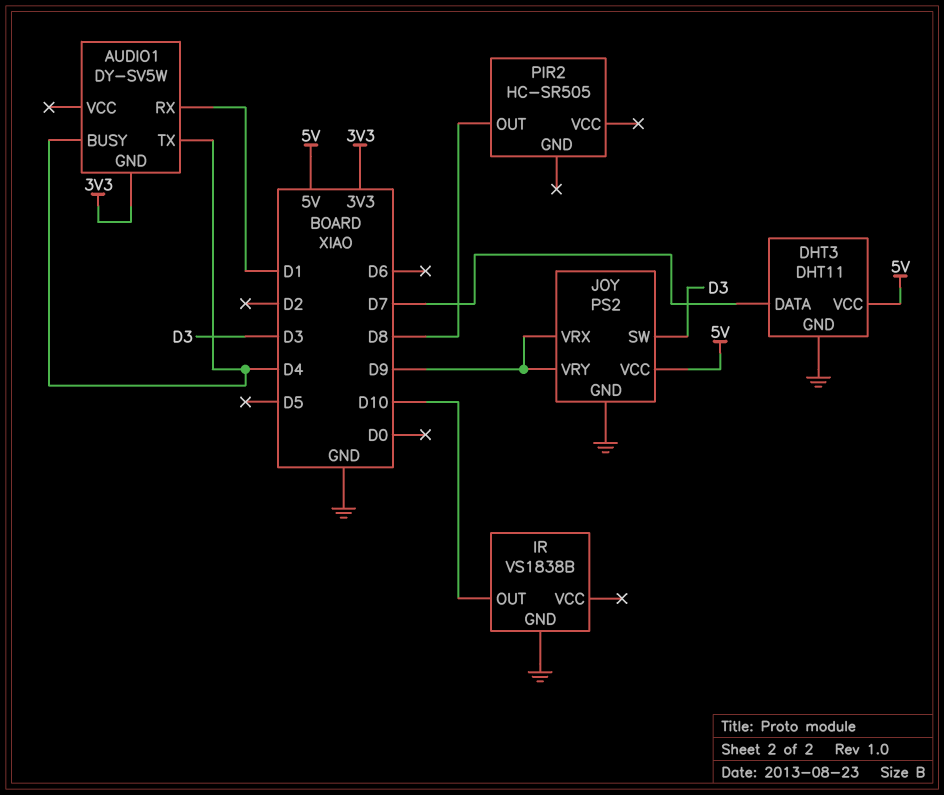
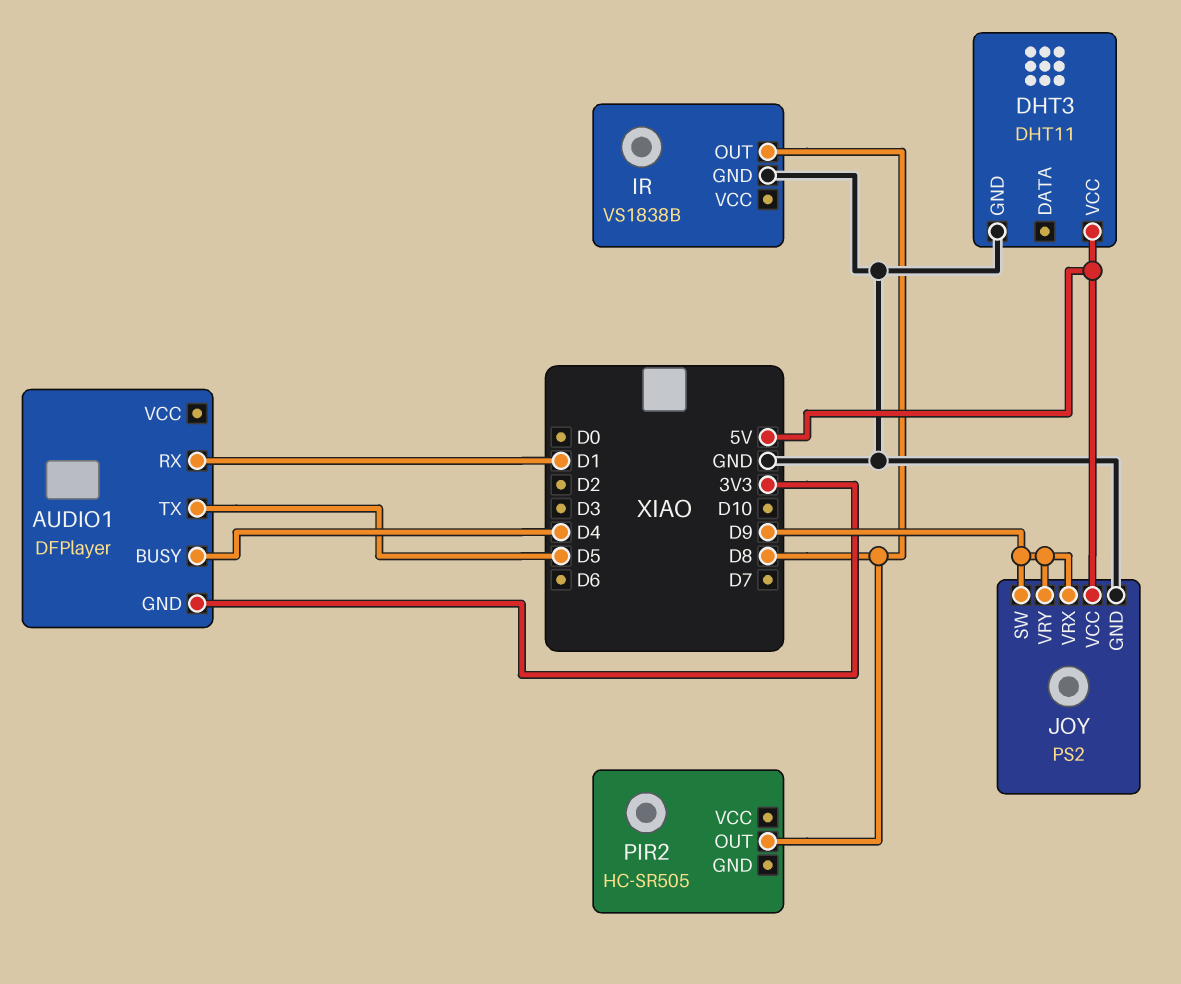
AUDIO1: DY-SV5W -> DFPlayer
AUDIO1 pin TX: D4 -> D5
DHT3 pin DATA: D7 -> none
IR pin OUT: D10 -> D8
JOY pin SW: D3 -> D9

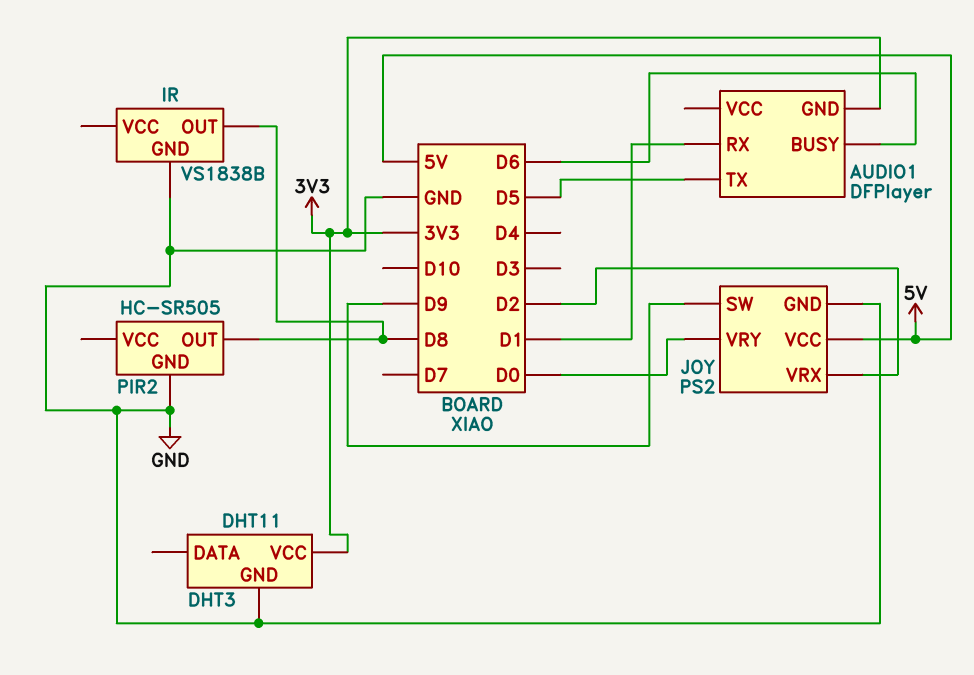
AUDIO1 pin BUSY: D4 -> D6
DHT3 pin VCC: 5V -> 3V3
JOY pin VRX: D9 -> D2
JOY pin VRY: D9 -> D0
PIR2 pin GND: none -> GND

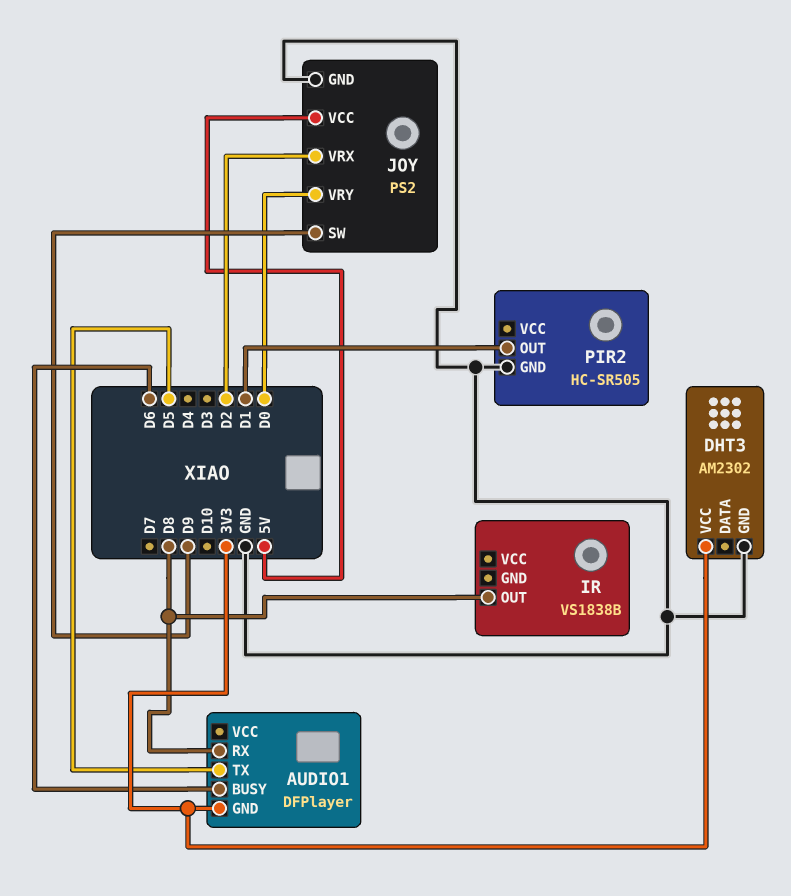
AUDIO1 pin RX: D1 -> D8
DHT3: DHT11 -> AM2302
IR pin GND: GND -> none
PIR2 pin OUT: D8 -> D1

